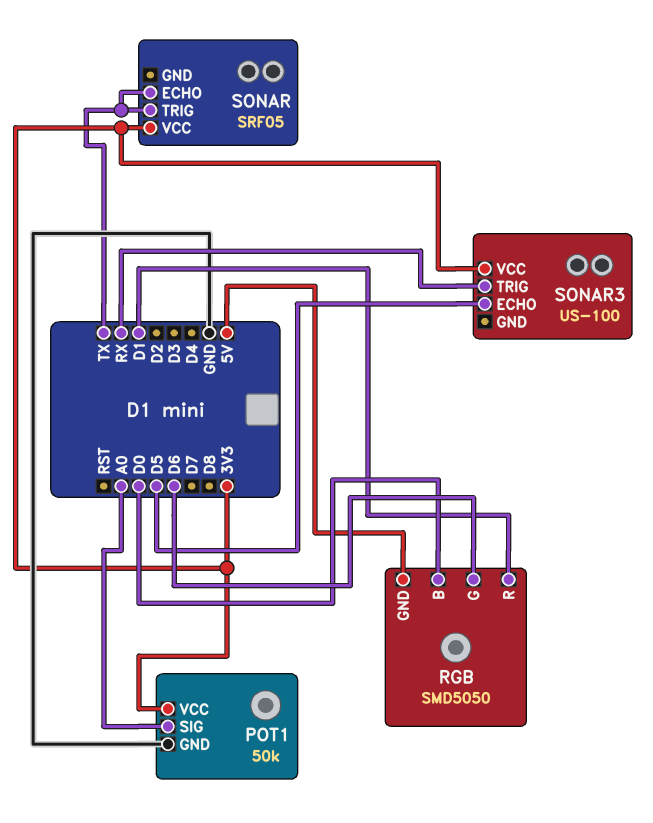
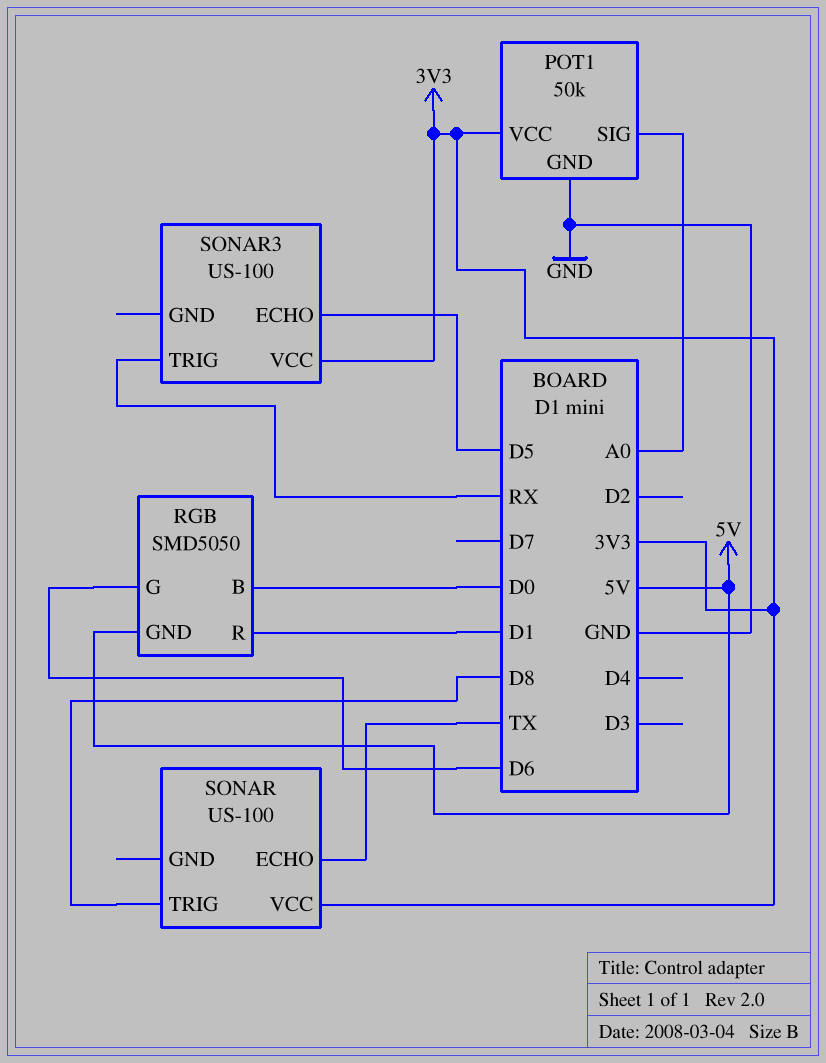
SONAR: SRF05 -> US-100
SONAR pin TRIG: TX -> D8

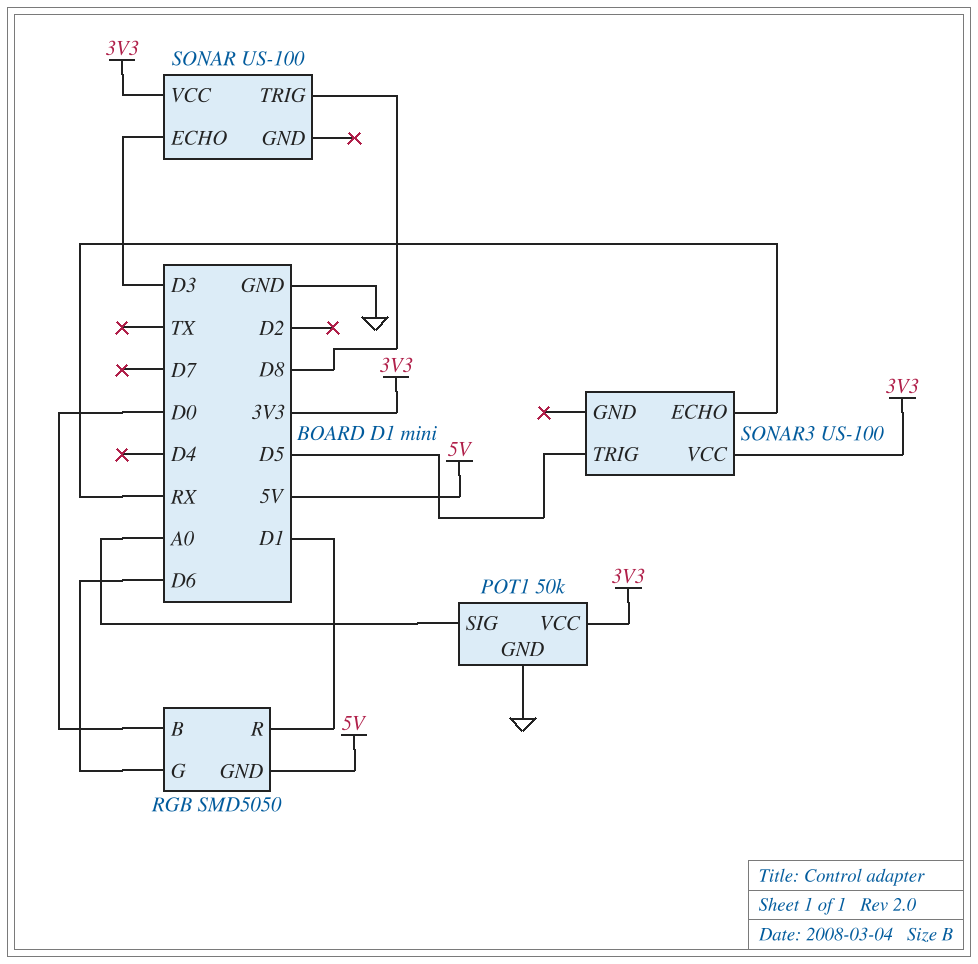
SONAR pin ECHO: TX -> D3
SONAR3 pin ECHO: D5 -> RX
SONAR3 pin TRIG: RX -> D5

